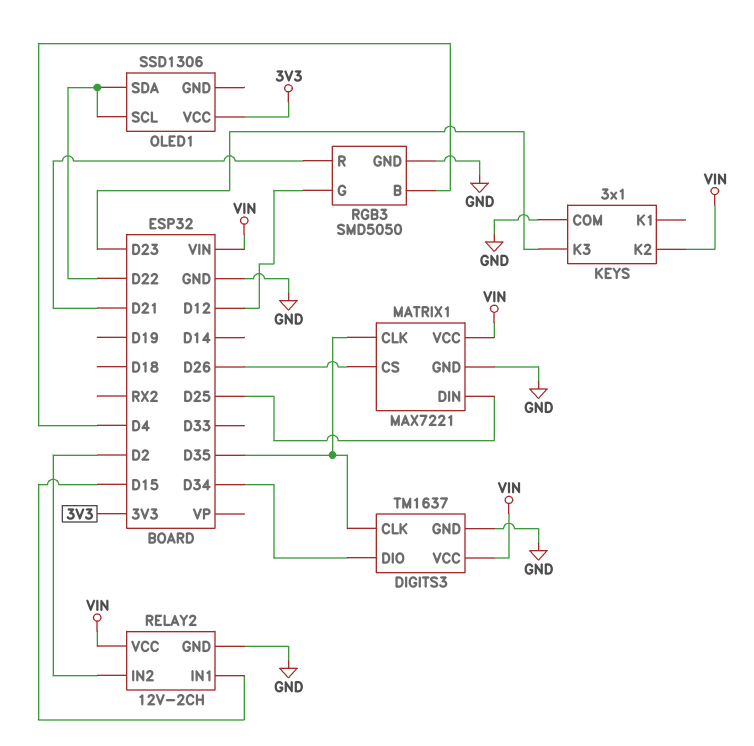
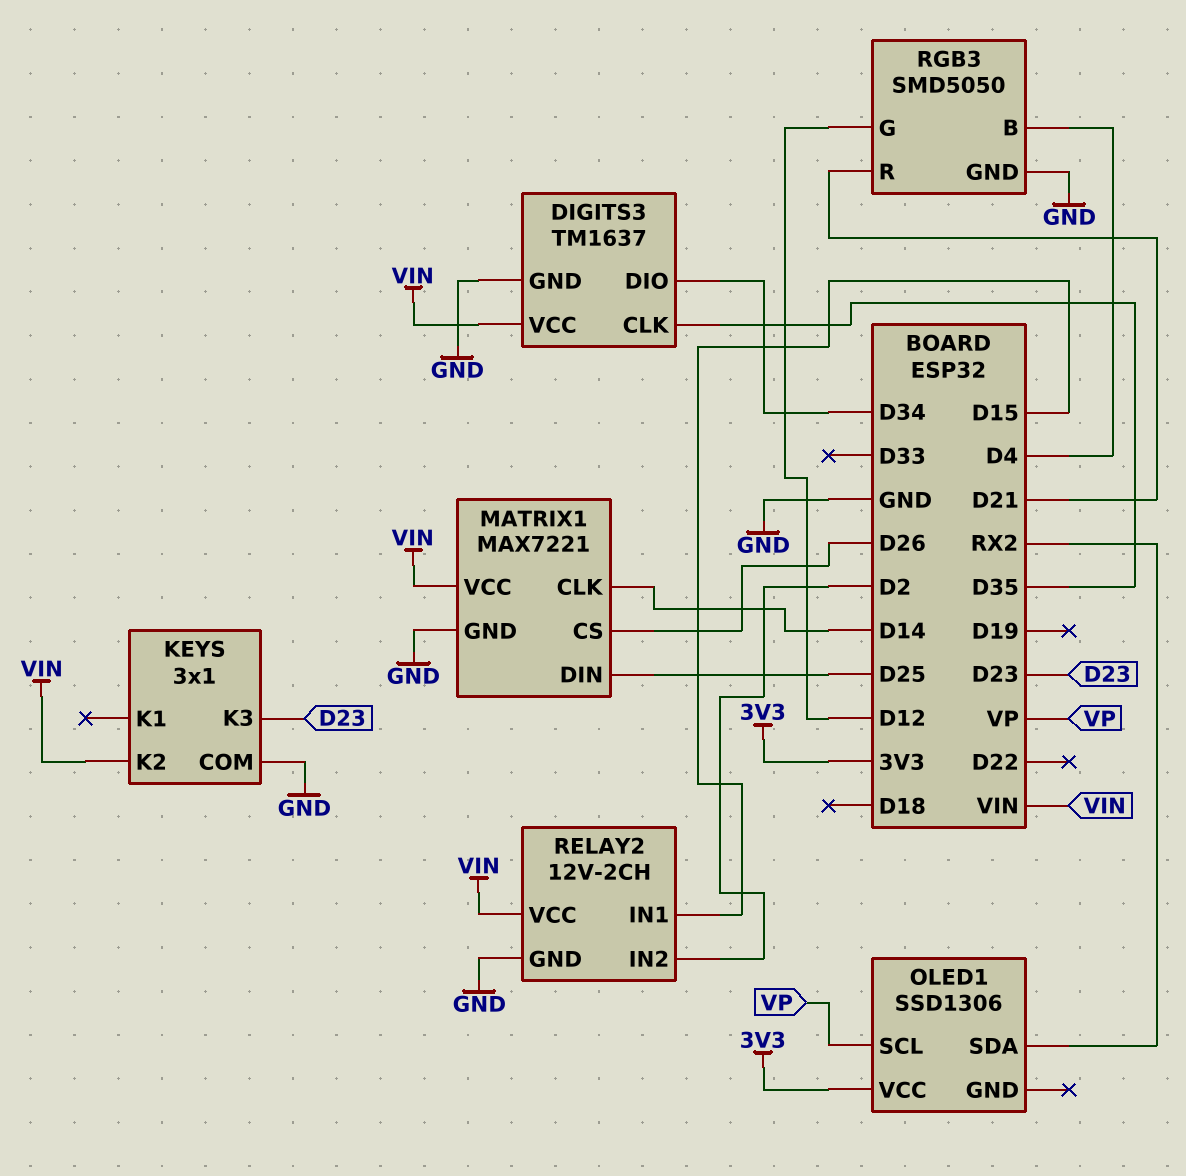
MATRIX1 pin CLK: D35 -> D14
OLED1 pin SCL: D22 -> VP
OLED1 pin SDA: D22 -> RX2

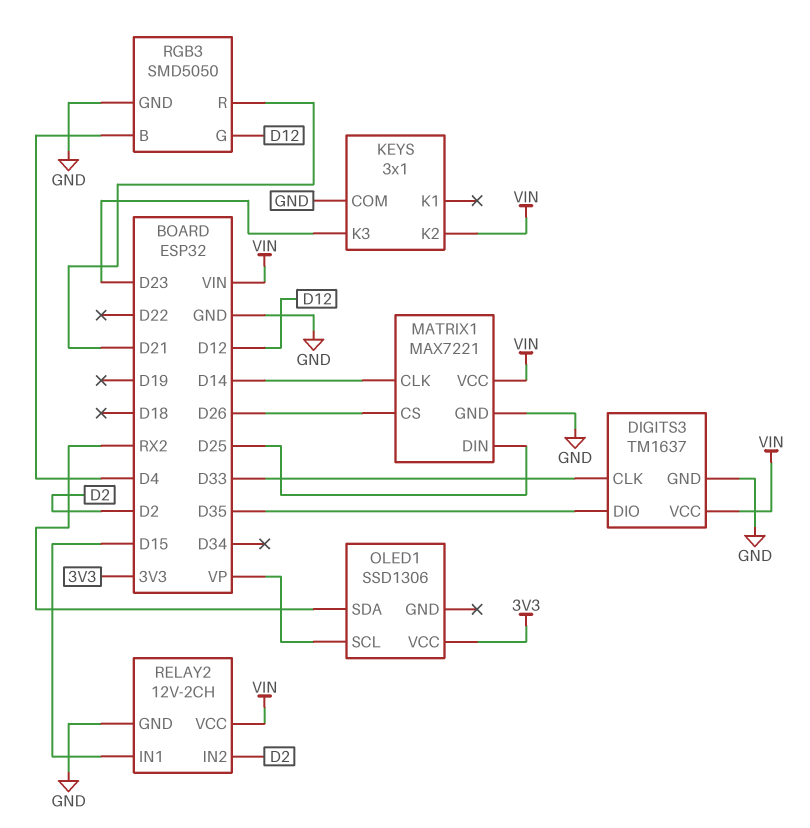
DIGITS3 pin CLK: D35 -> D33
DIGITS3 pin DIO: D34 -> D35

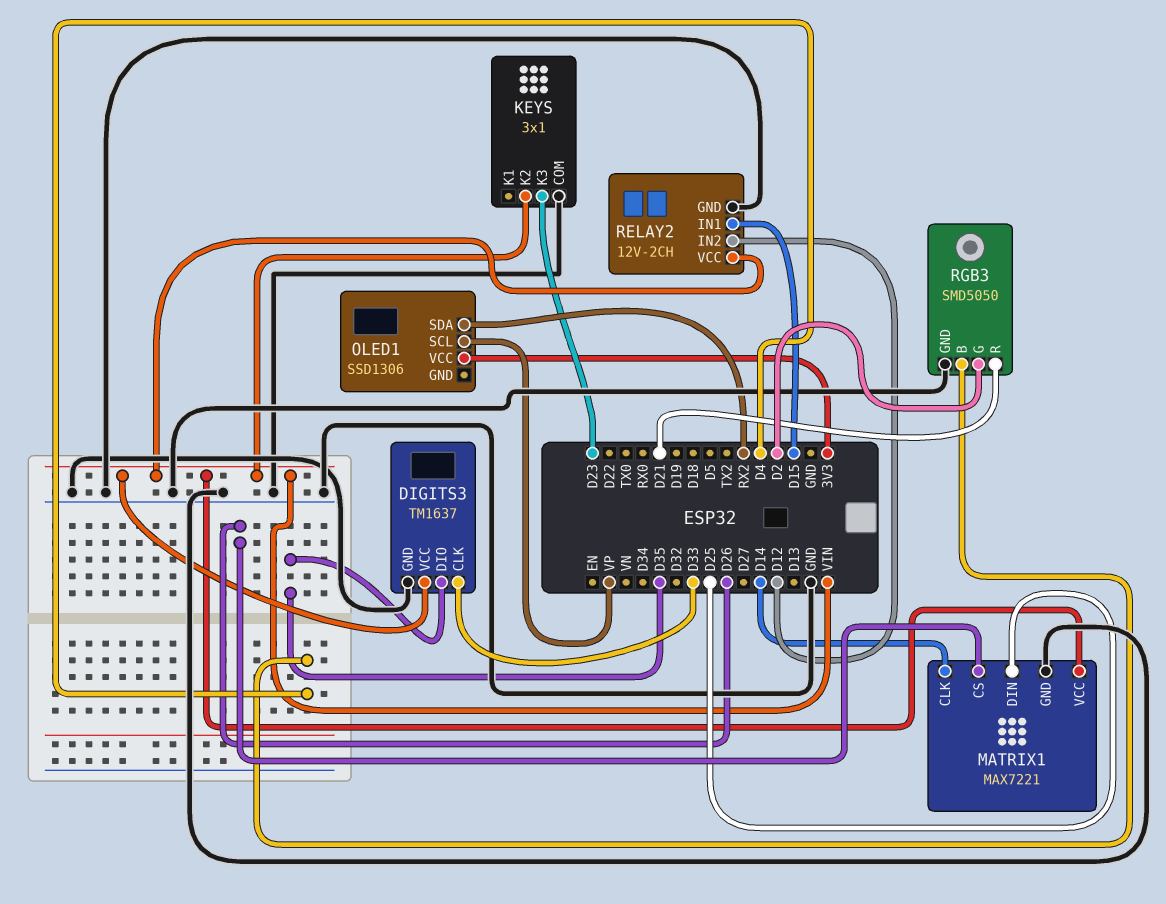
RELAY2 pin IN2: D2 -> D12
RGB3 pin G: D12 -> D2

